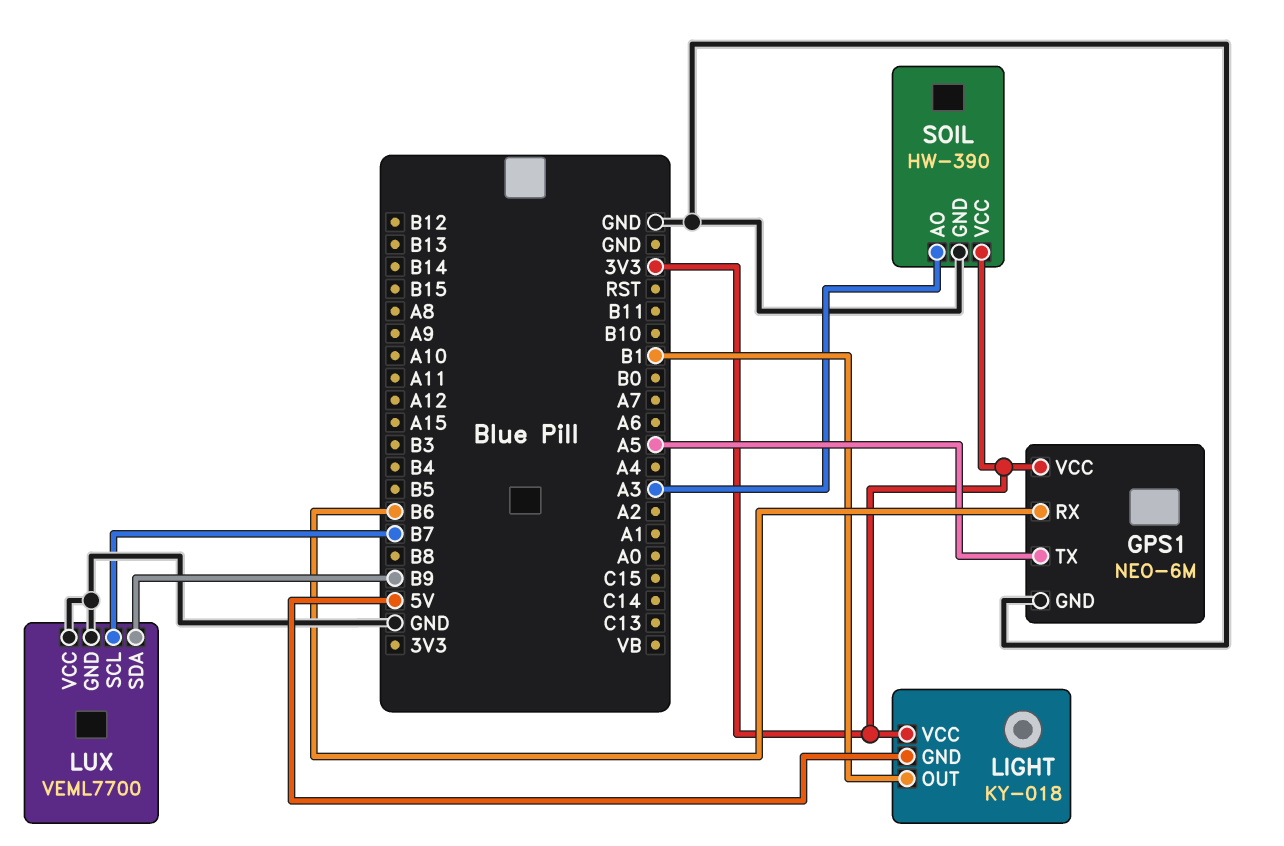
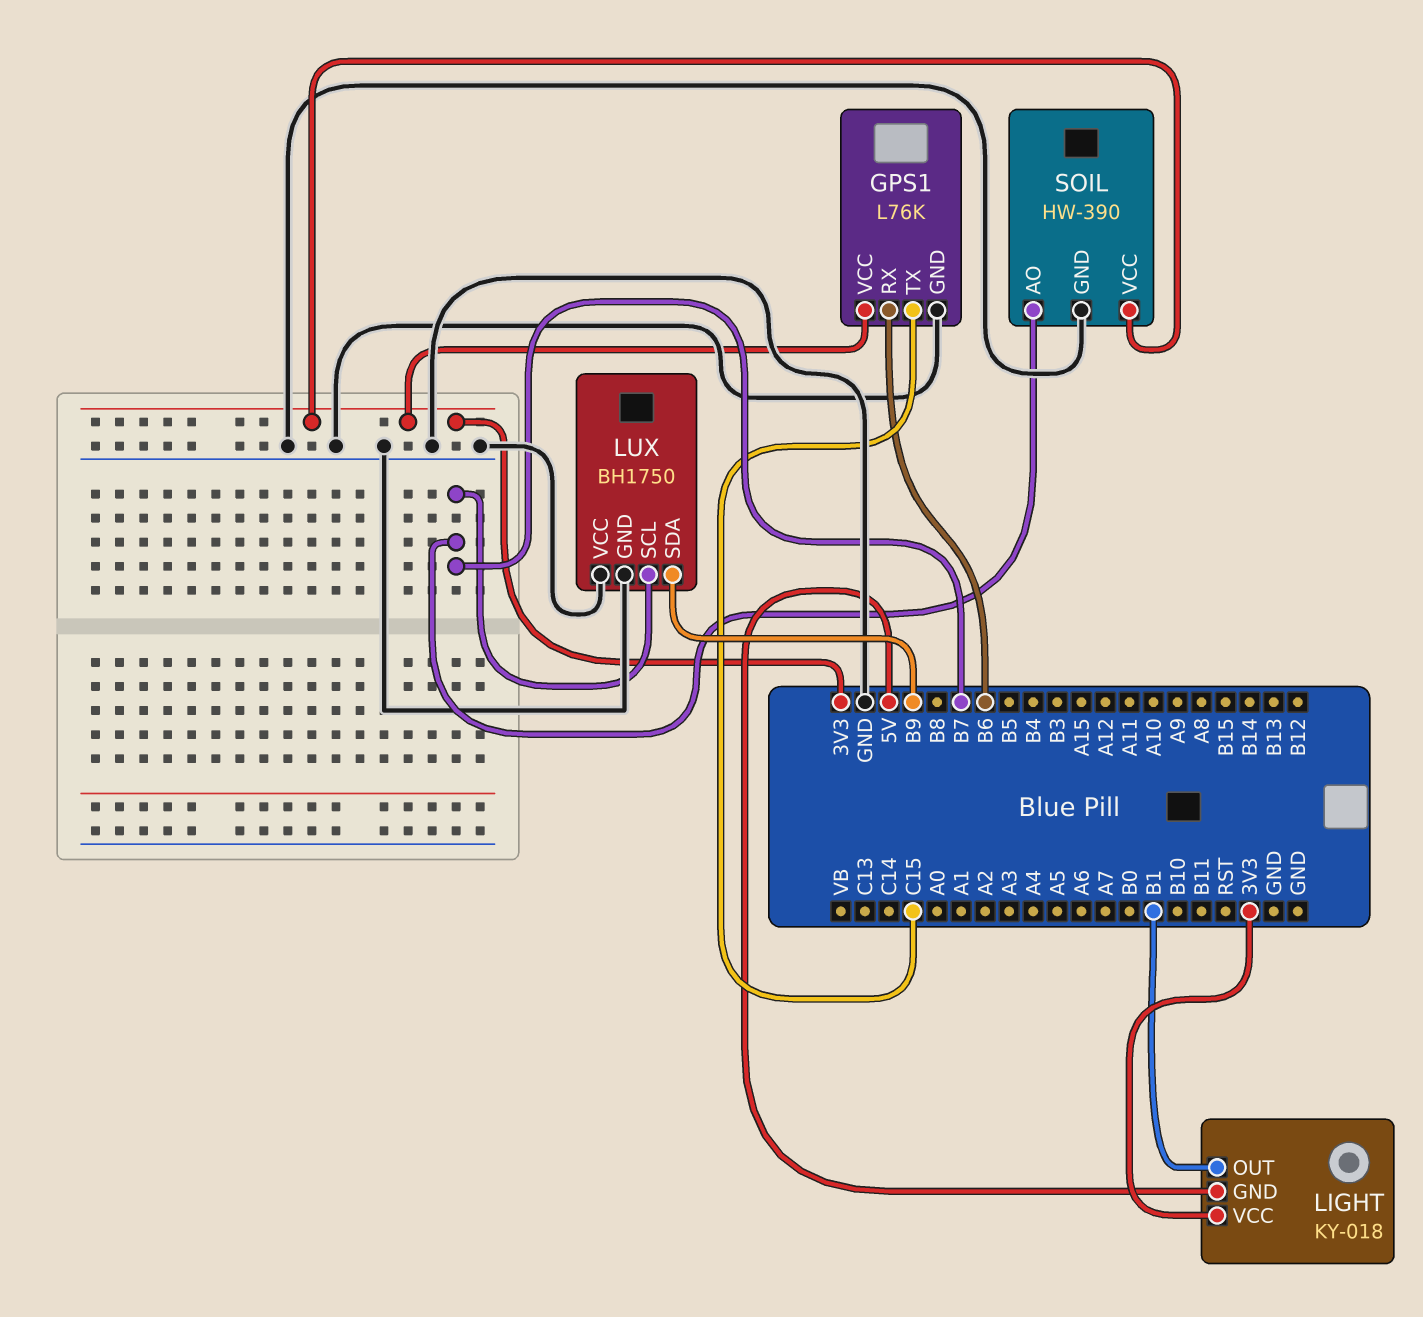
GPS1: NEO-6M -> L76K
GPS1 pin TX: A5 -> C15
LUX: VEML7700 -> BH1750
SOIL pin AO: A3 -> B7

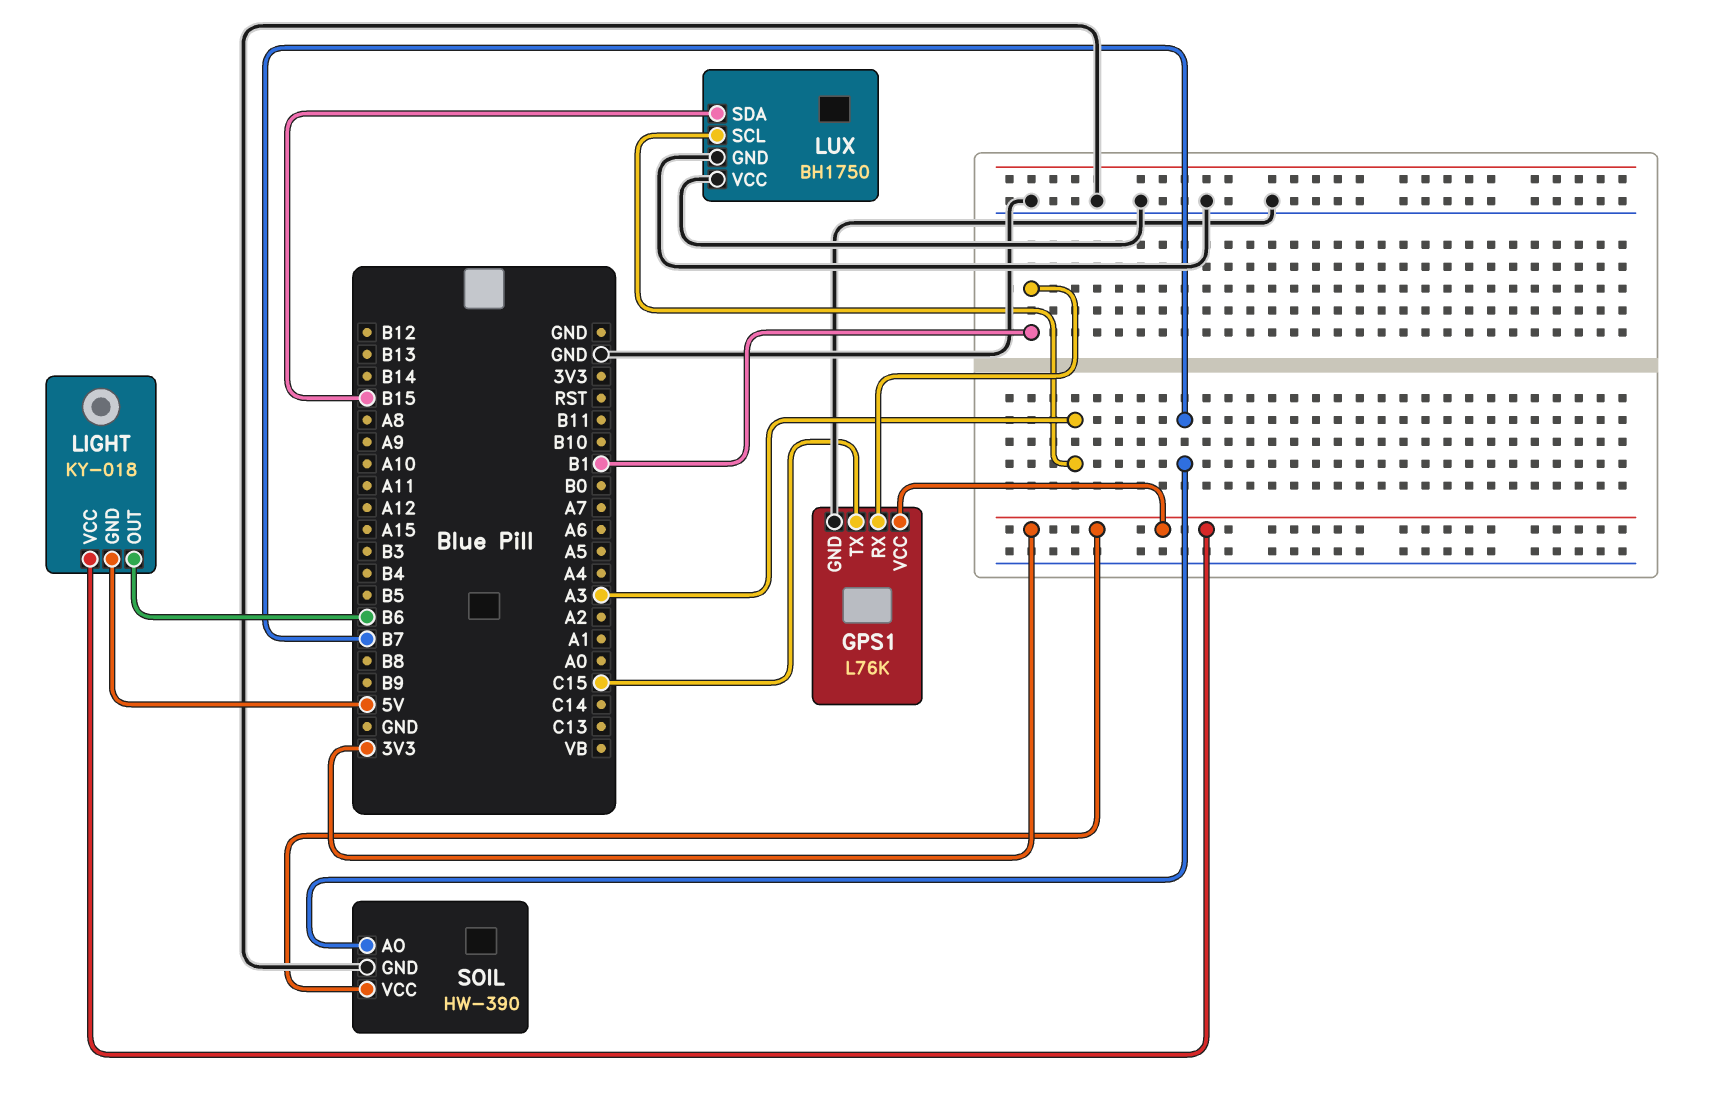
GPS1 pin RX: B6 -> B1
LIGHT pin OUT: B1 -> B6
LUX pin SCL: B7 -> A3
LUX pin SDA: B9 -> B15

